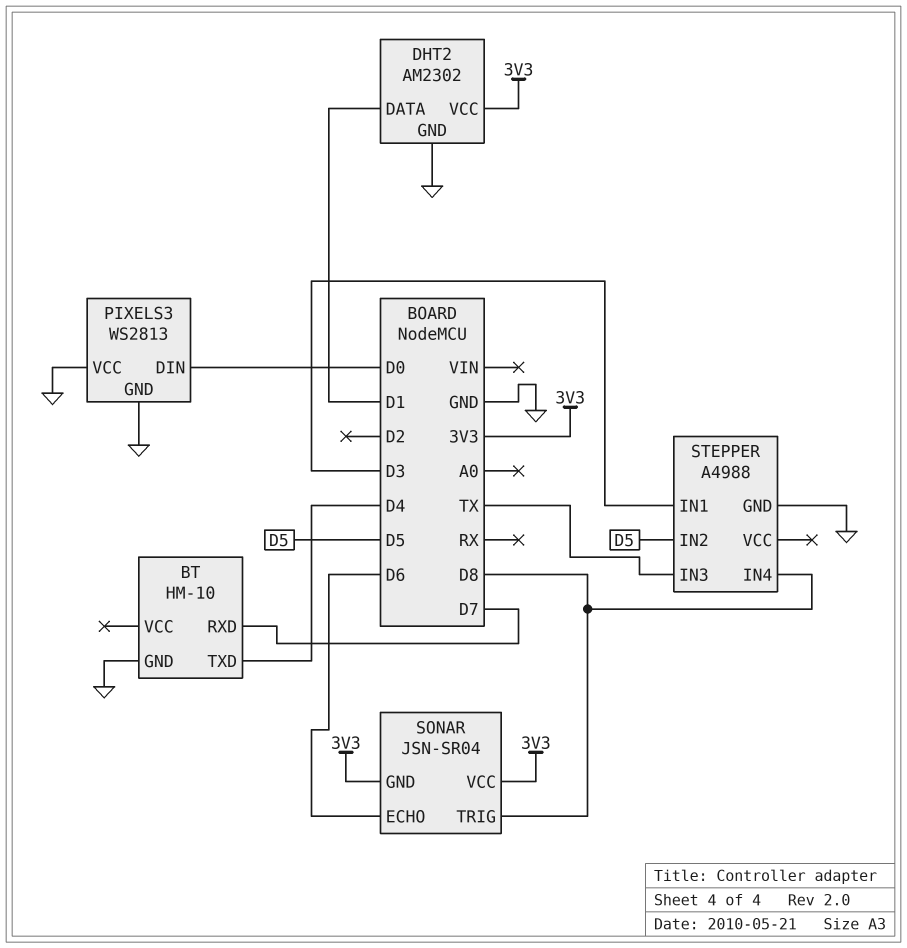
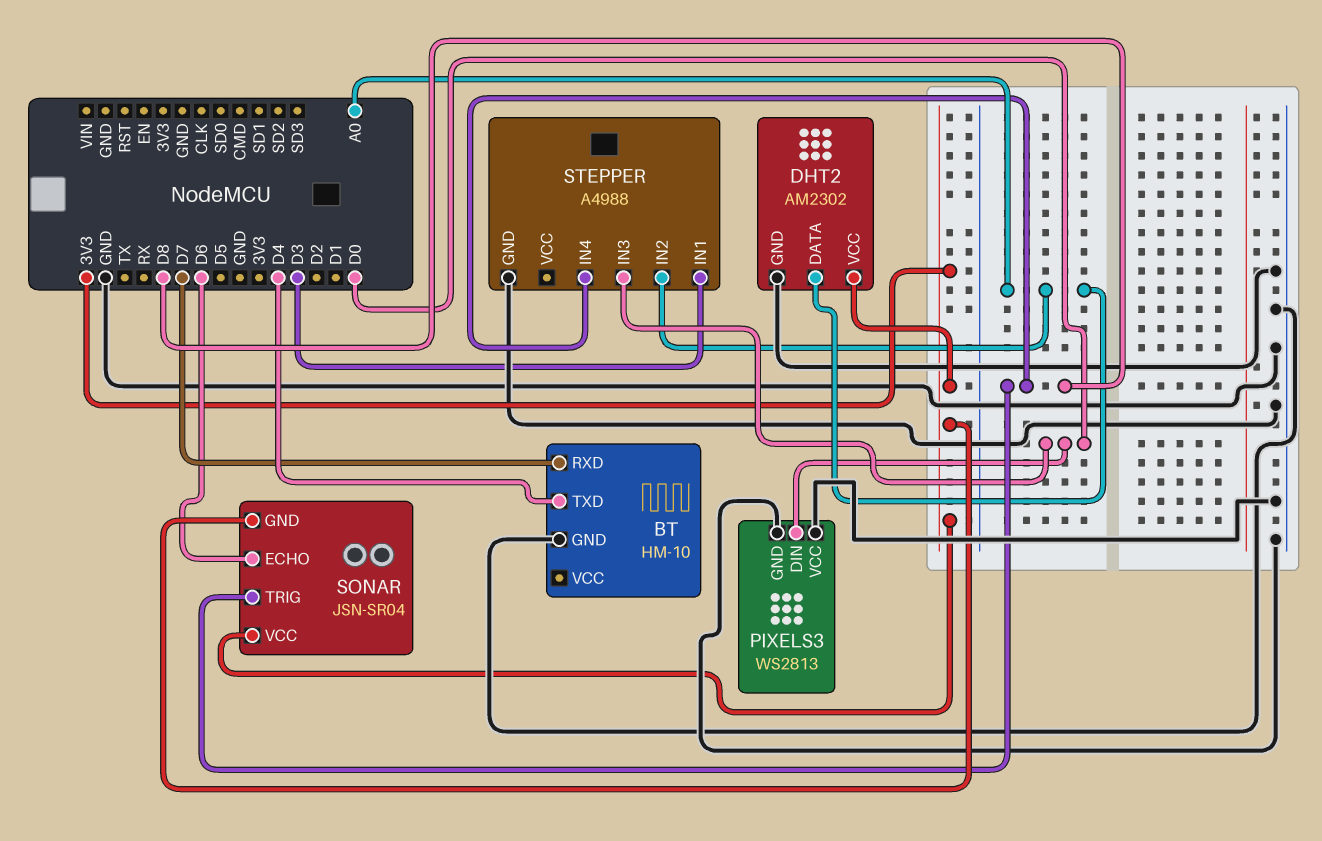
DHT2 pin DATA: D1 -> A0
STEPPER pin IN2: D5 -> A0
STEPPER pin IN3: TX -> D0

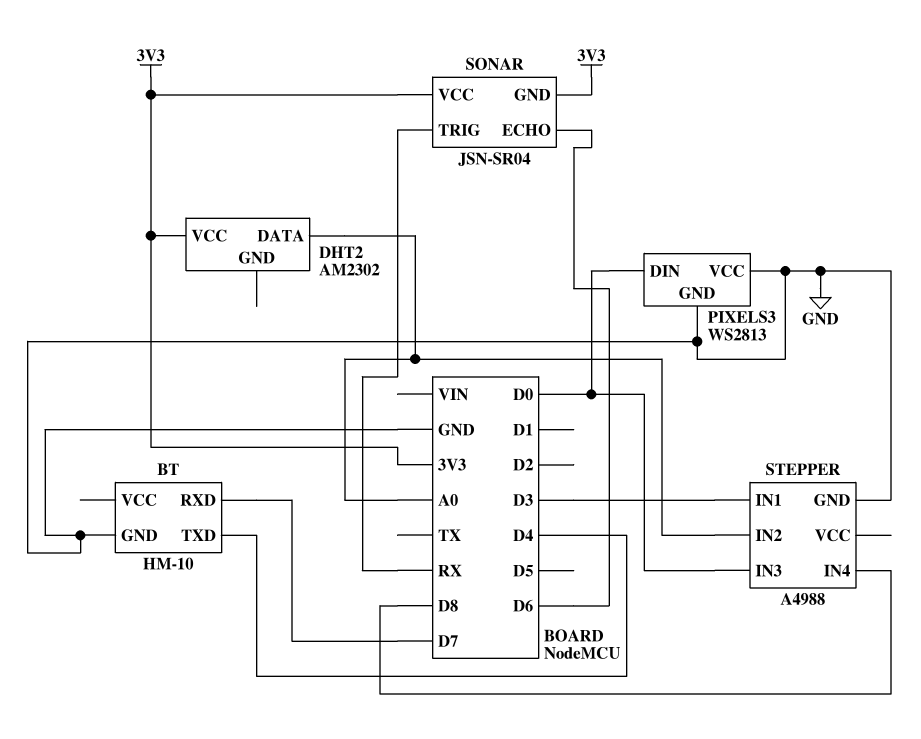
DHT2 pin GND: GND -> none
SONAR pin TRIG: D8 -> RX

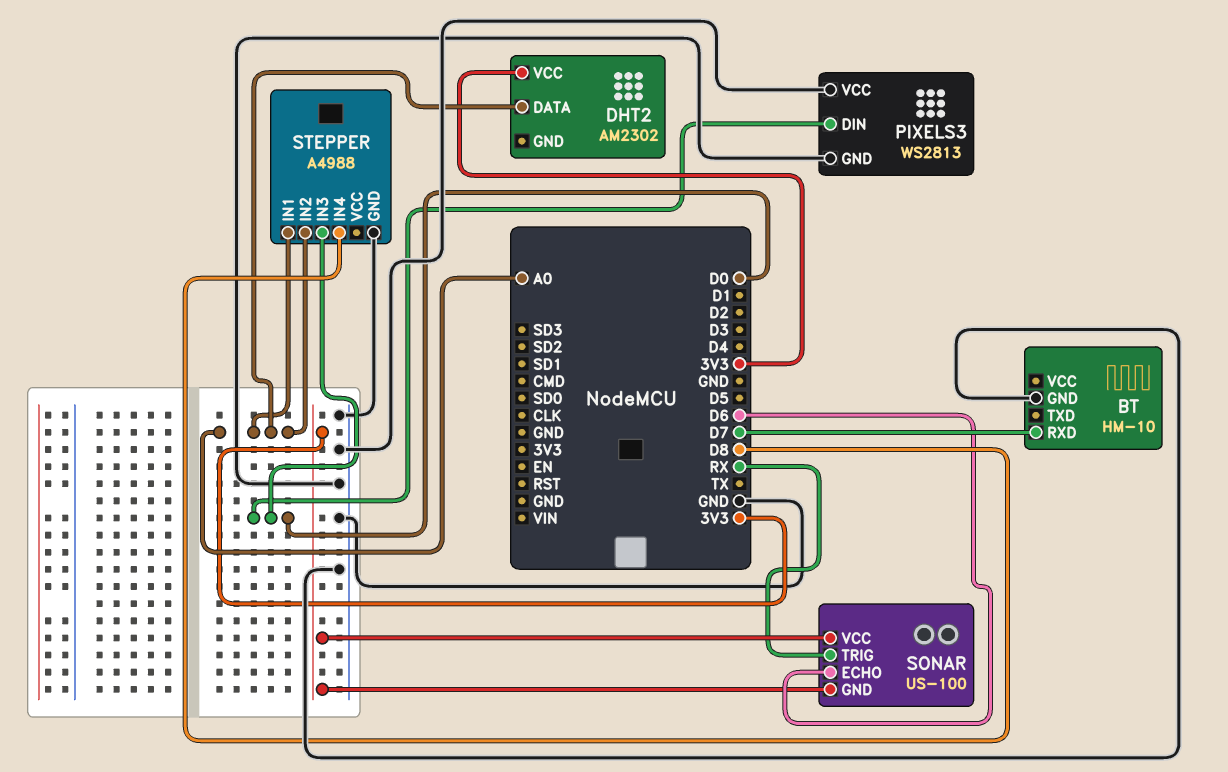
BT pin TXD: D4 -> none
SONAR: JSN-SR04 -> US-100
STEPPER pin IN1: D3 -> A0

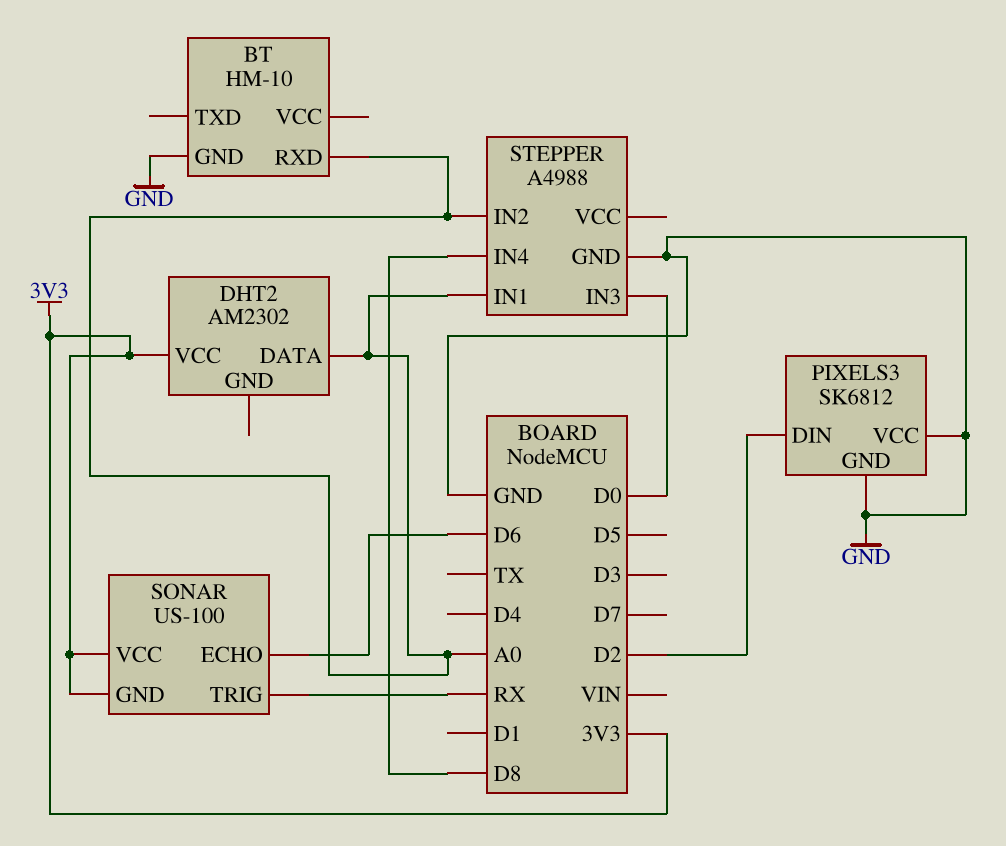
BT pin RXD: D7 -> A0
PIXELS3: WS2813 -> SK6812
PIXELS3 pin DIN: D0 -> D2

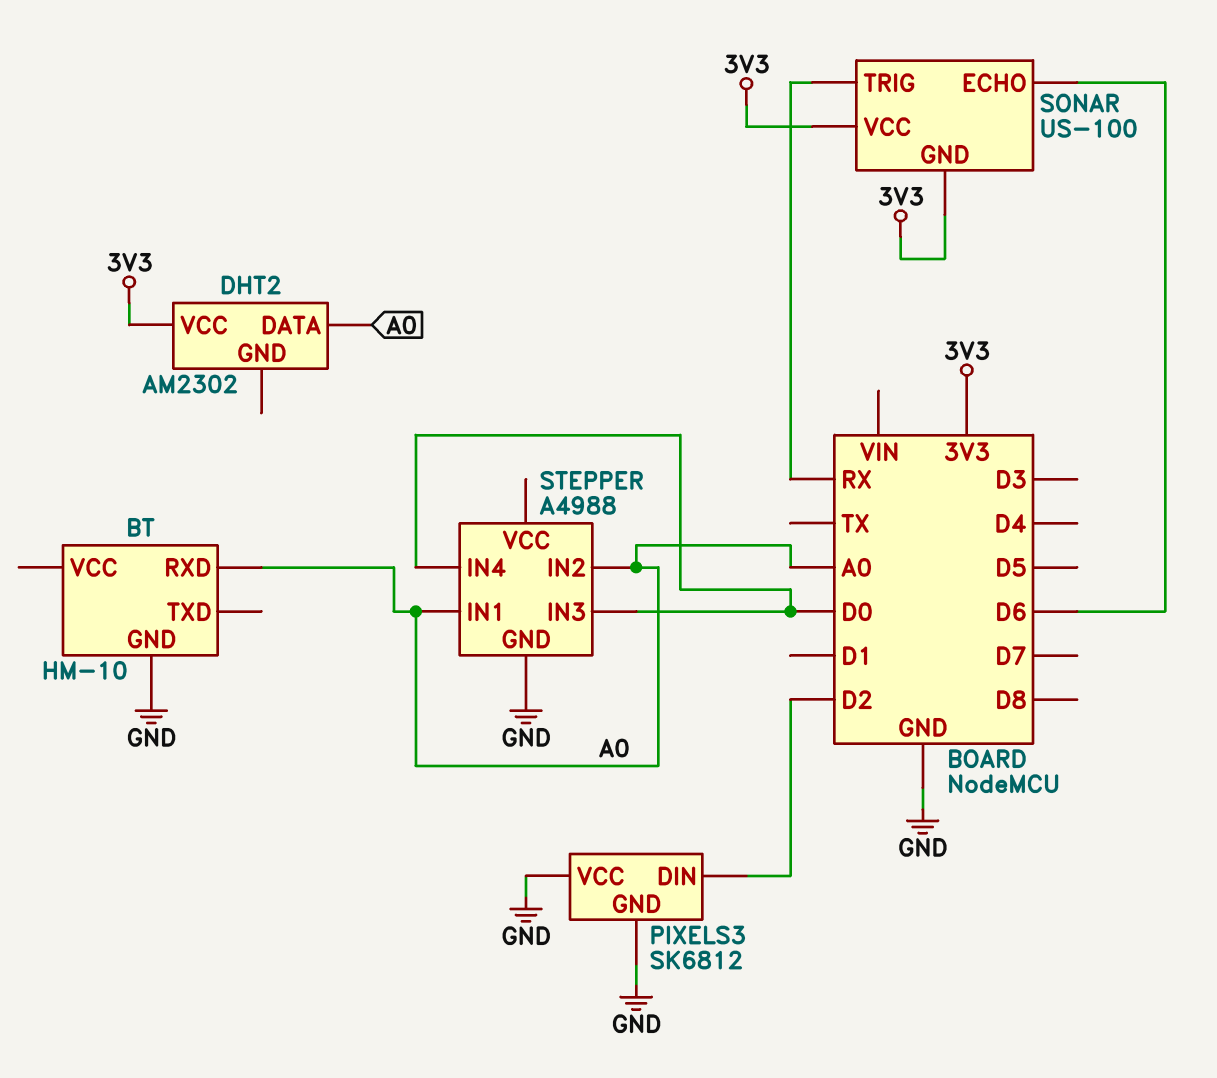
STEPPER pin IN4: D8 -> D0

